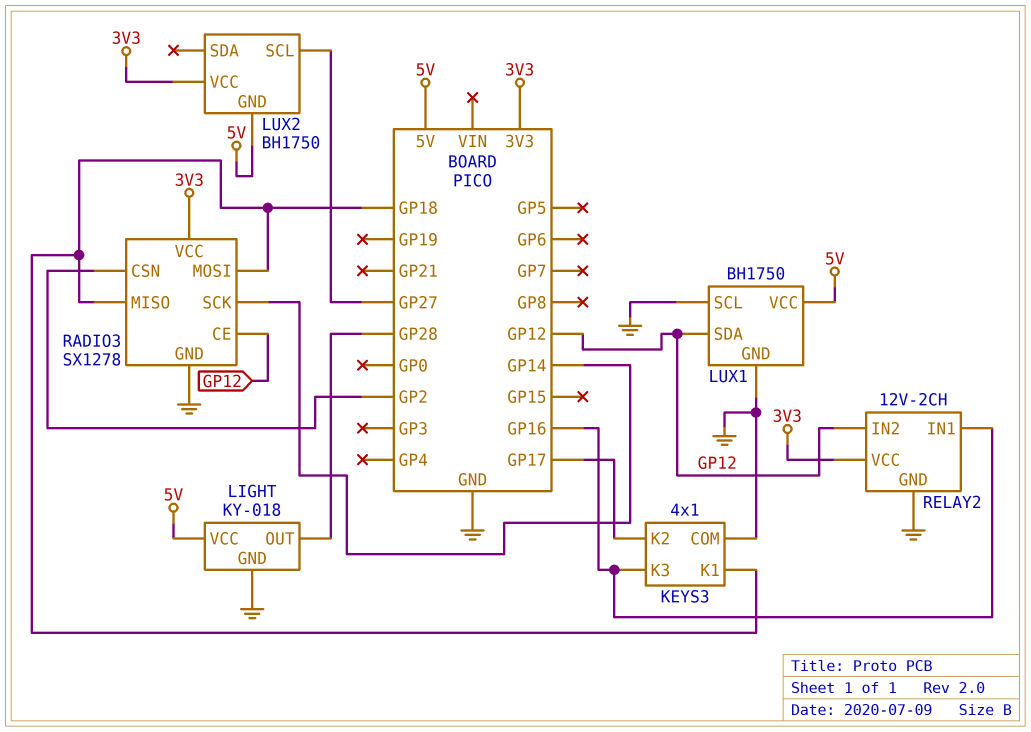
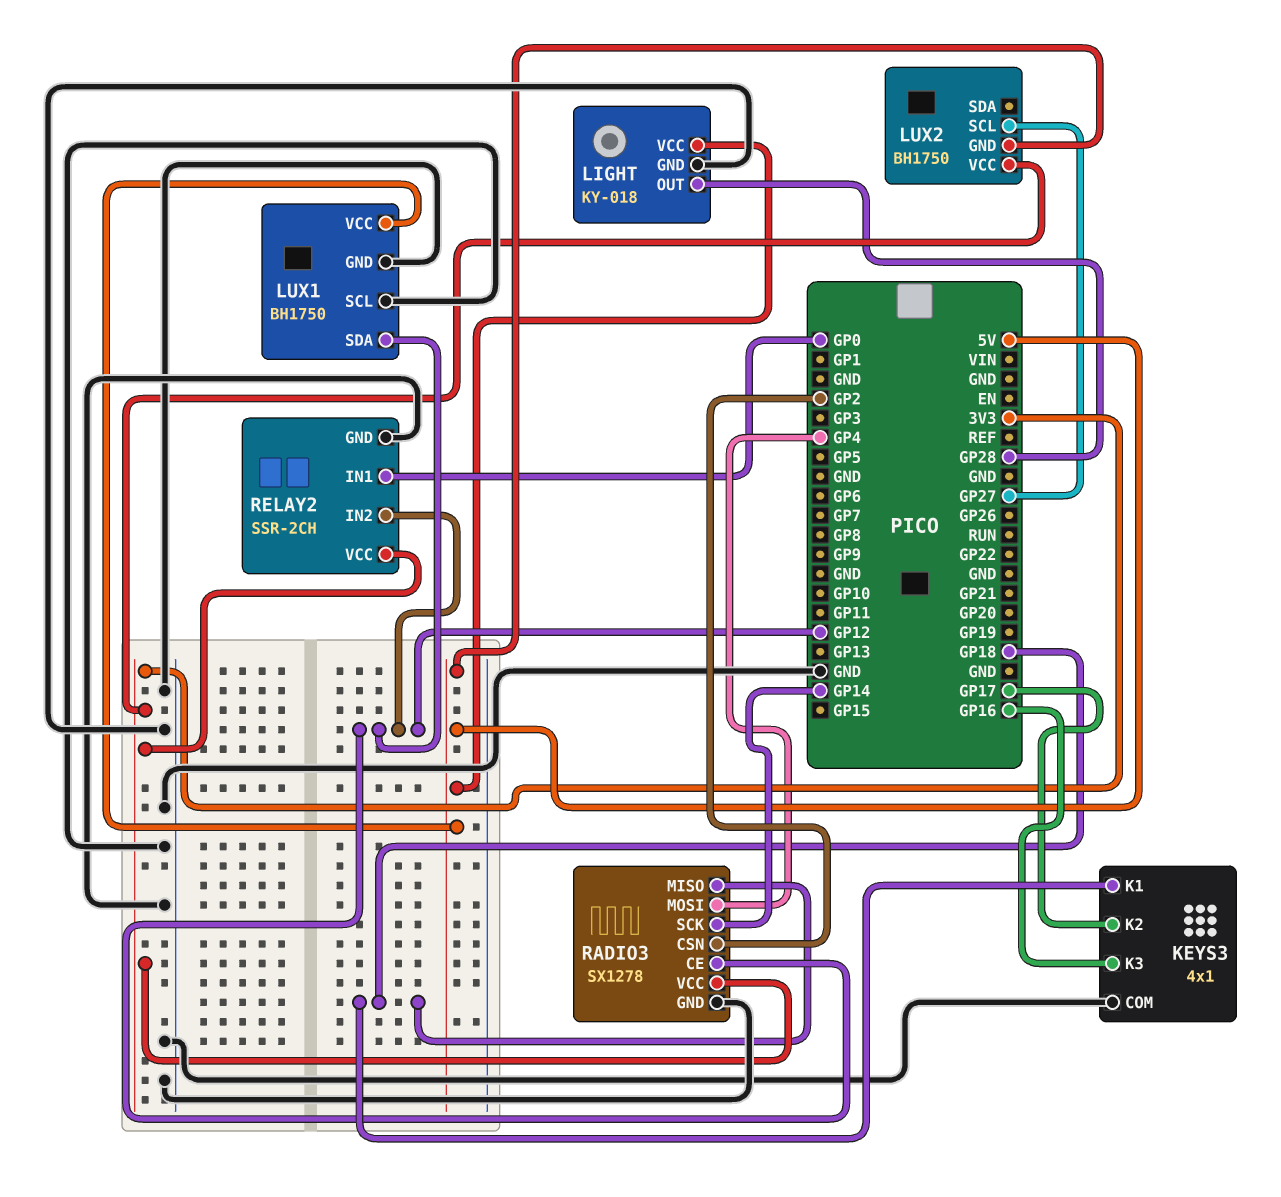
RADIO3 pin MOSI: GP18 -> GP4
RELAY2: 12V-2CH -> SSR-2CH
RELAY2 pin IN1: GP16 -> GP0

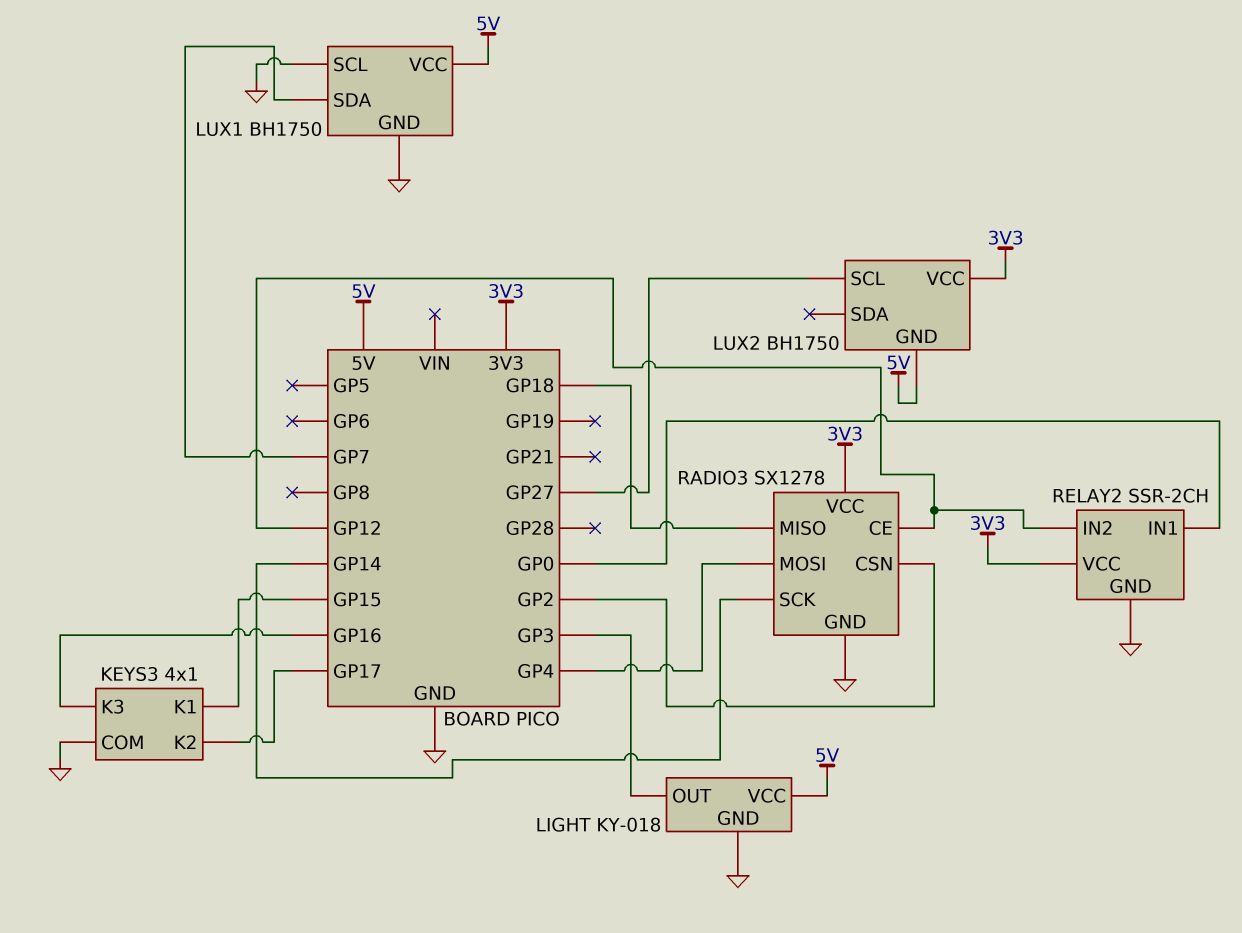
KEYS3 pin K1: GP18 -> GP15
LIGHT pin OUT: GP28 -> GP3
LUX1 pin SDA: GP12 -> GP7

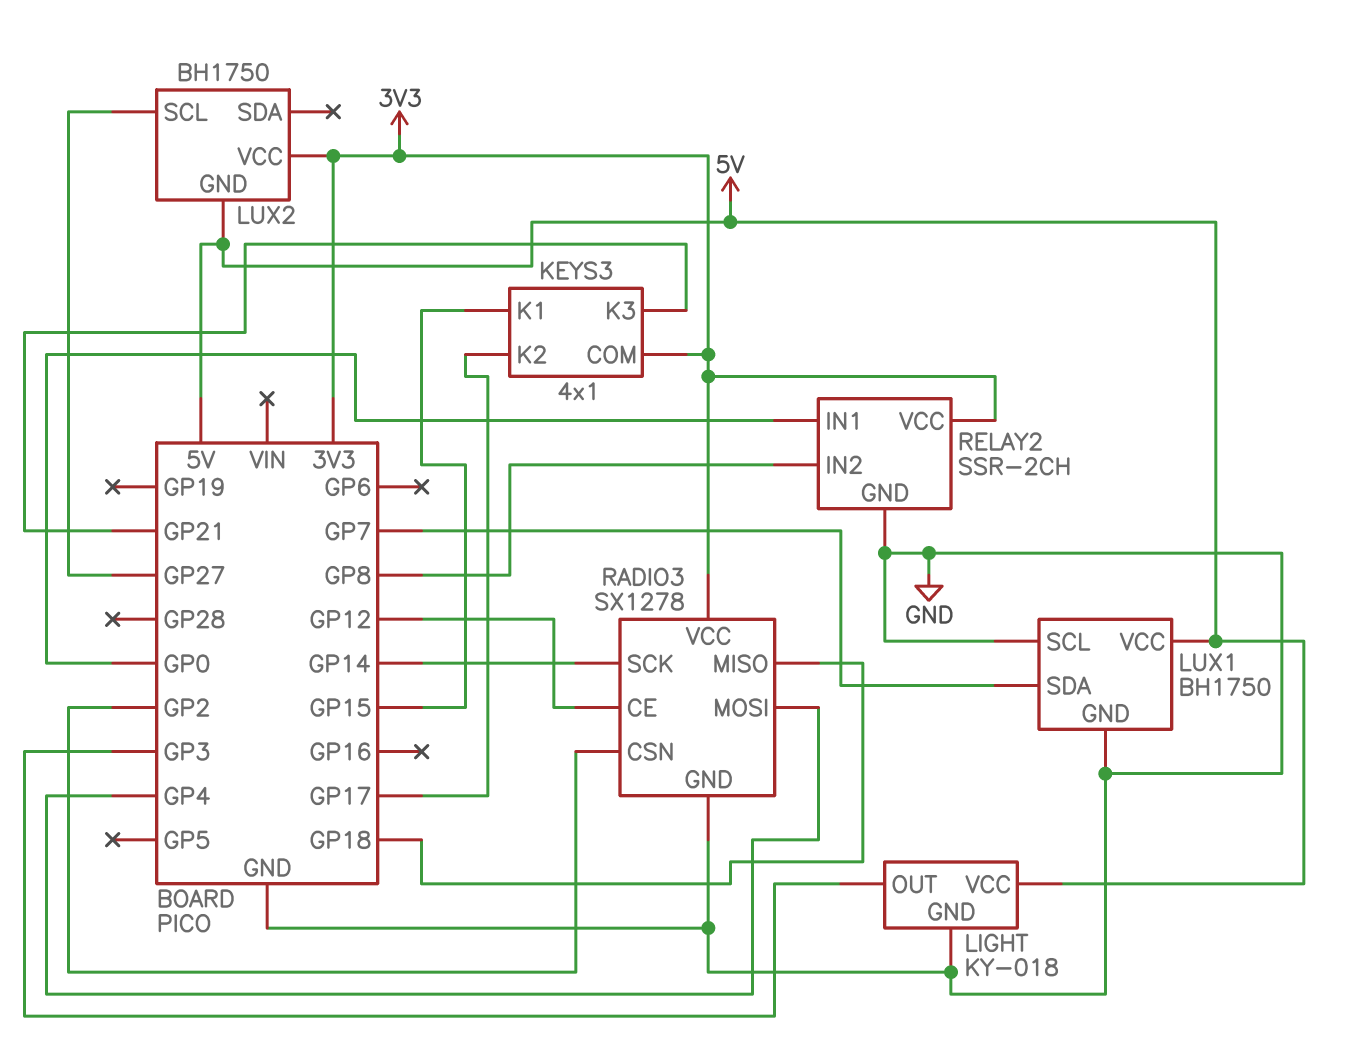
KEYS3 pin COM: GND -> 3V3
KEYS3 pin K3: GP16 -> GP21
RELAY2 pin IN2: GP12 -> GP8

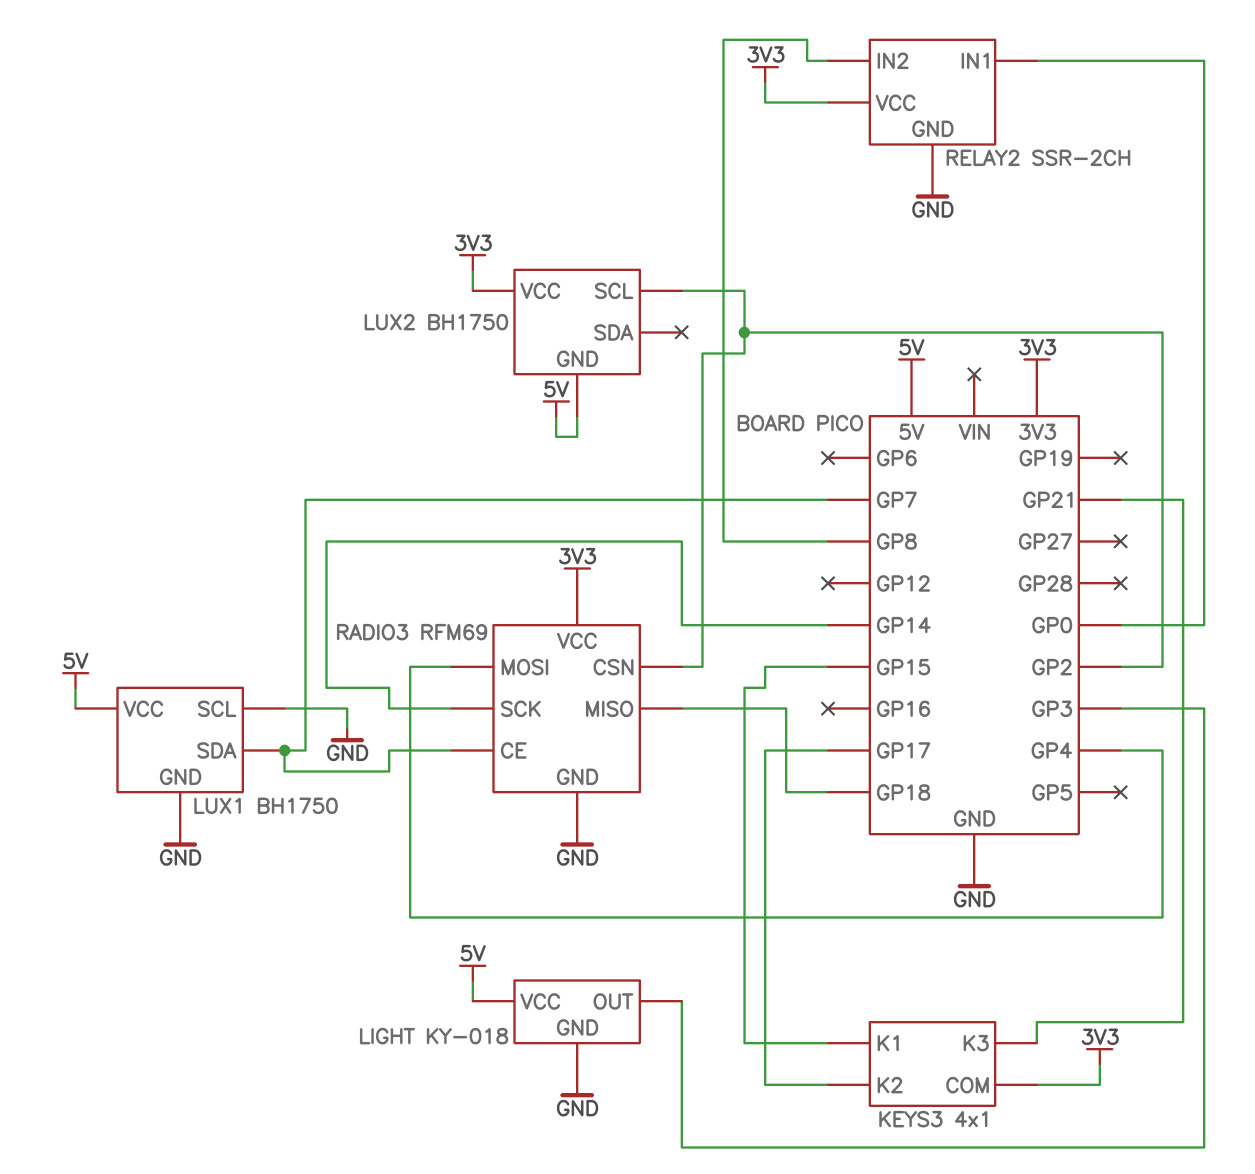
LUX2 pin SCL: GP27 -> GP2
RADIO3: SX1278 -> RFM69
RADIO3 pin CE: GP12 -> GP7

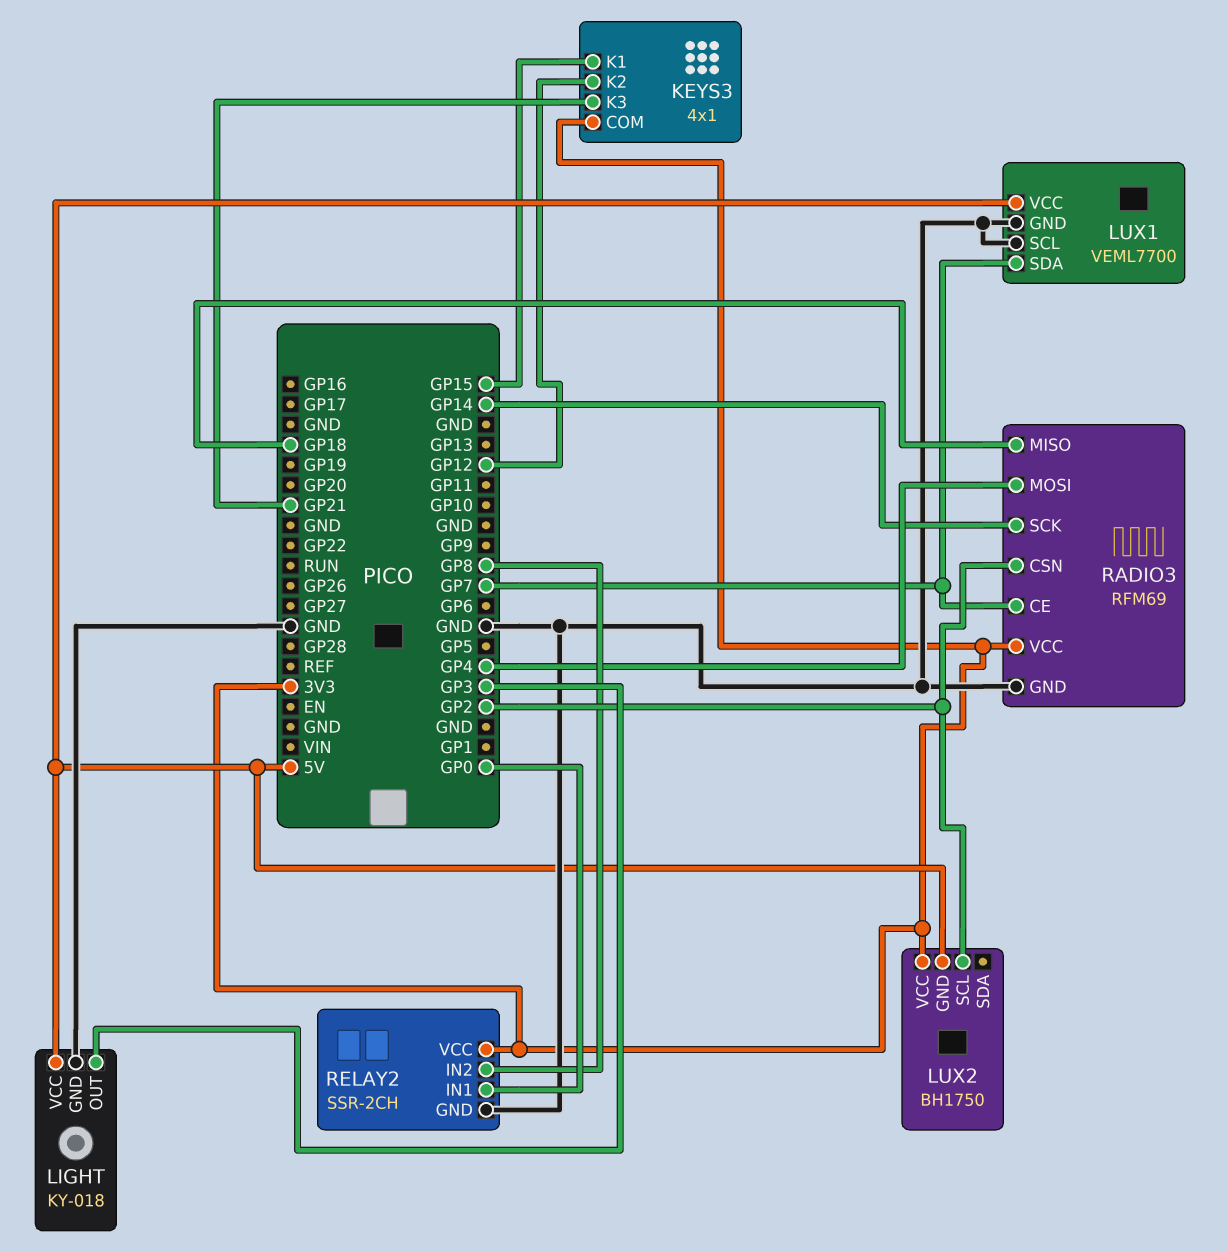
KEYS3 pin K2: GP17 -> GP12
LUX1: BH1750 -> VEML7700

